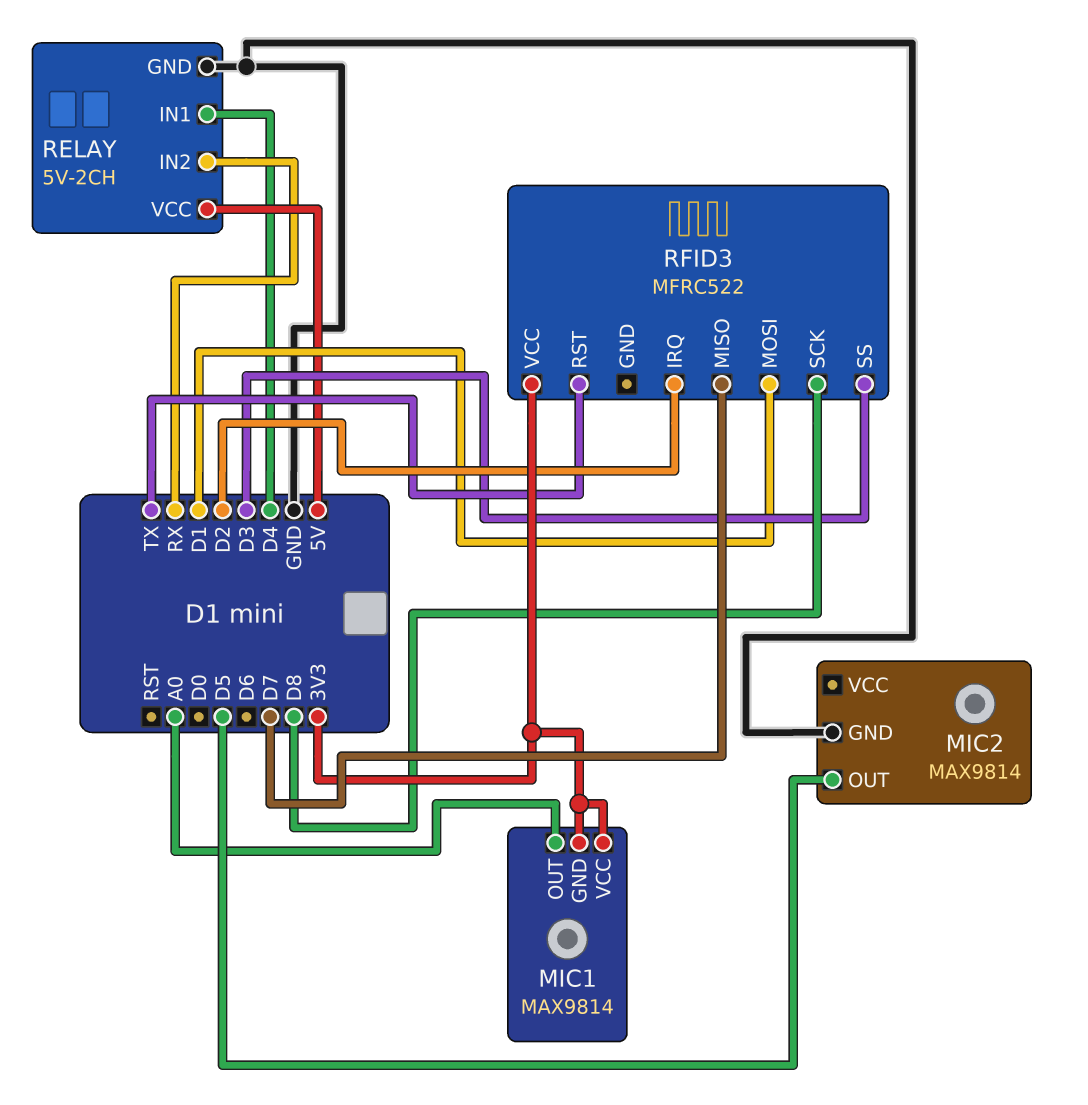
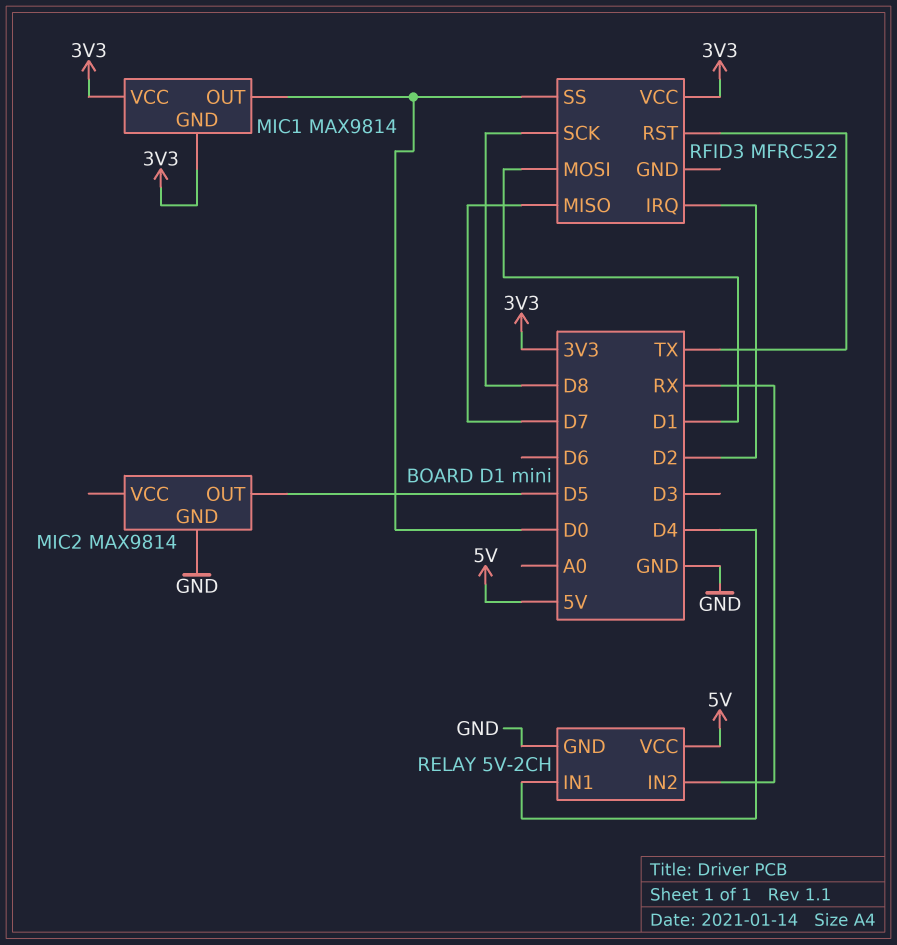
MIC1 pin OUT: A0 -> D0
RFID3 pin SS: D3 -> D0

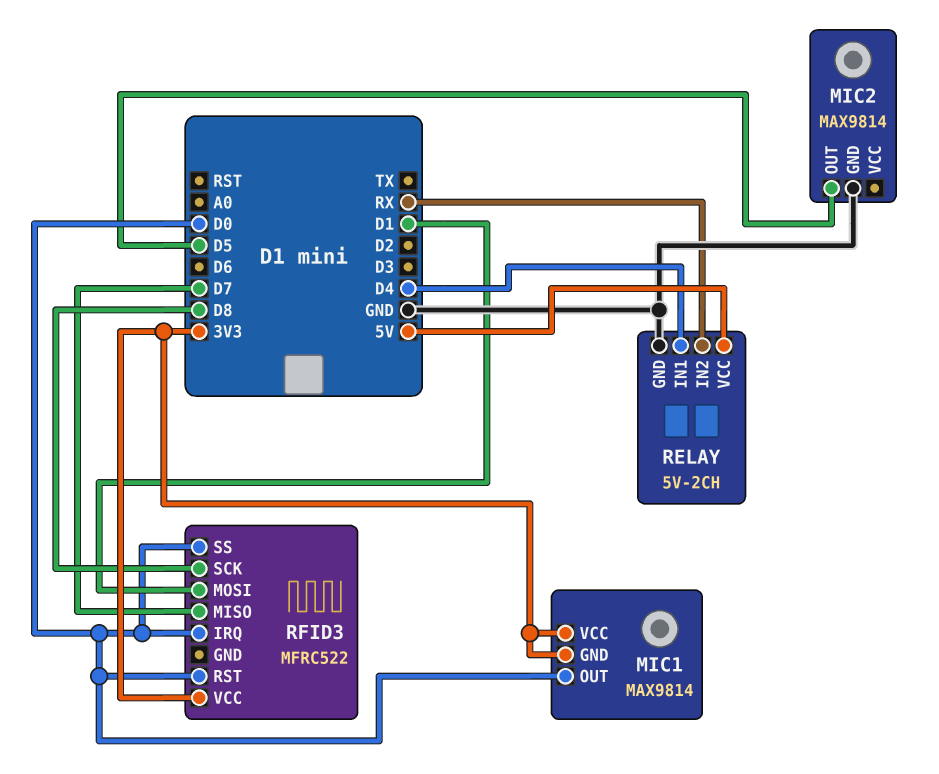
RFID3 pin IRQ: D2 -> D0
RFID3 pin RST: TX -> D0

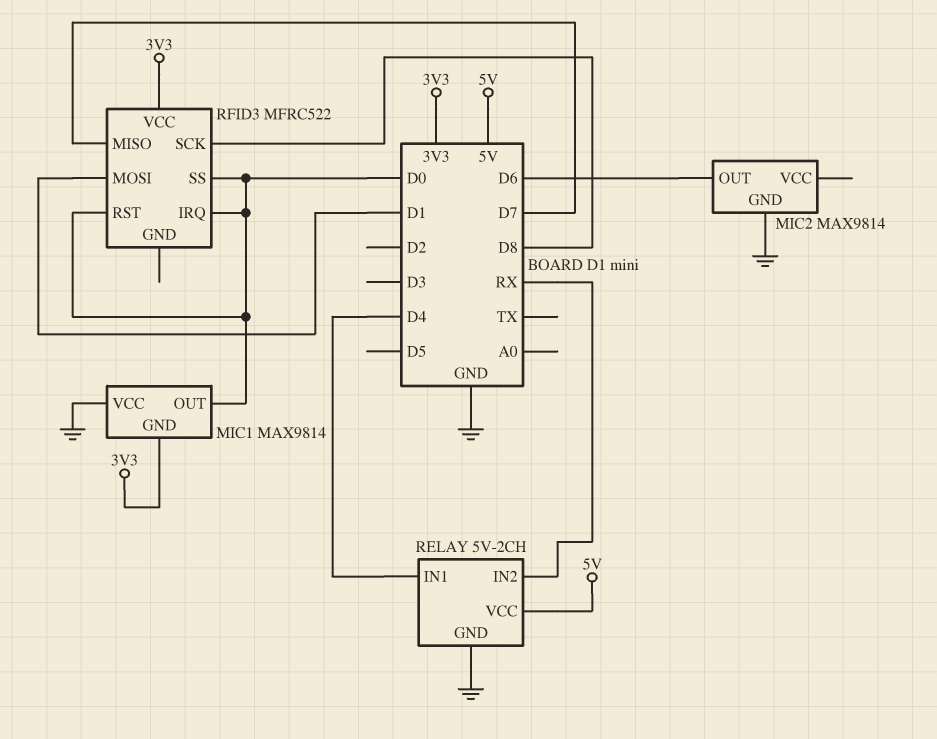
MIC1 pin VCC: 3V3 -> GND
MIC2 pin OUT: D5 -> D6

